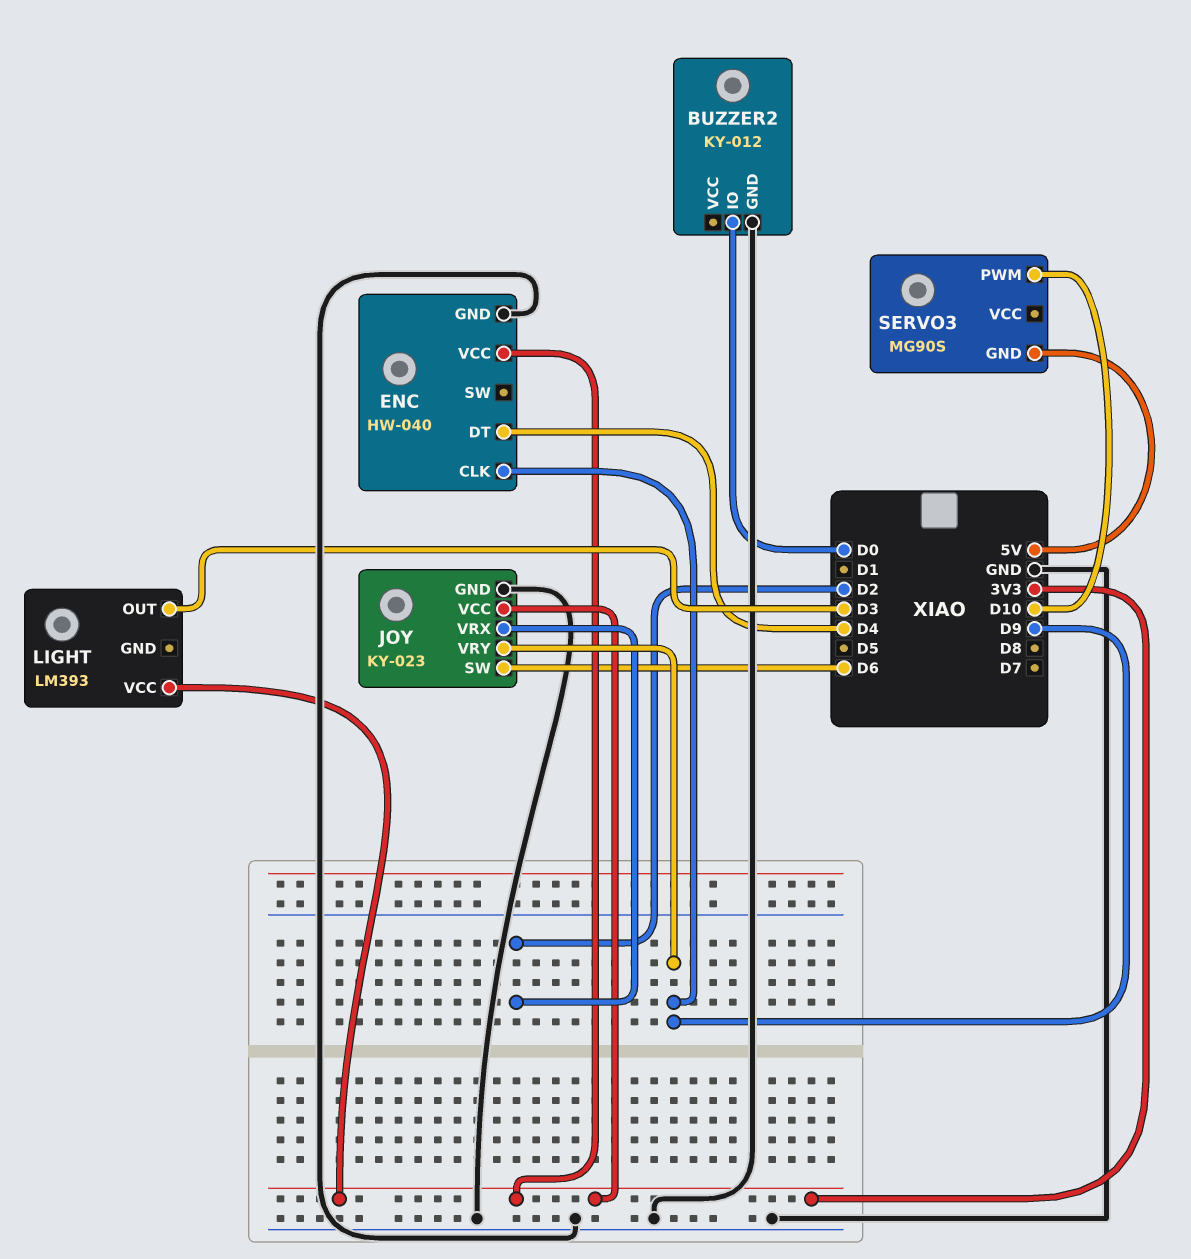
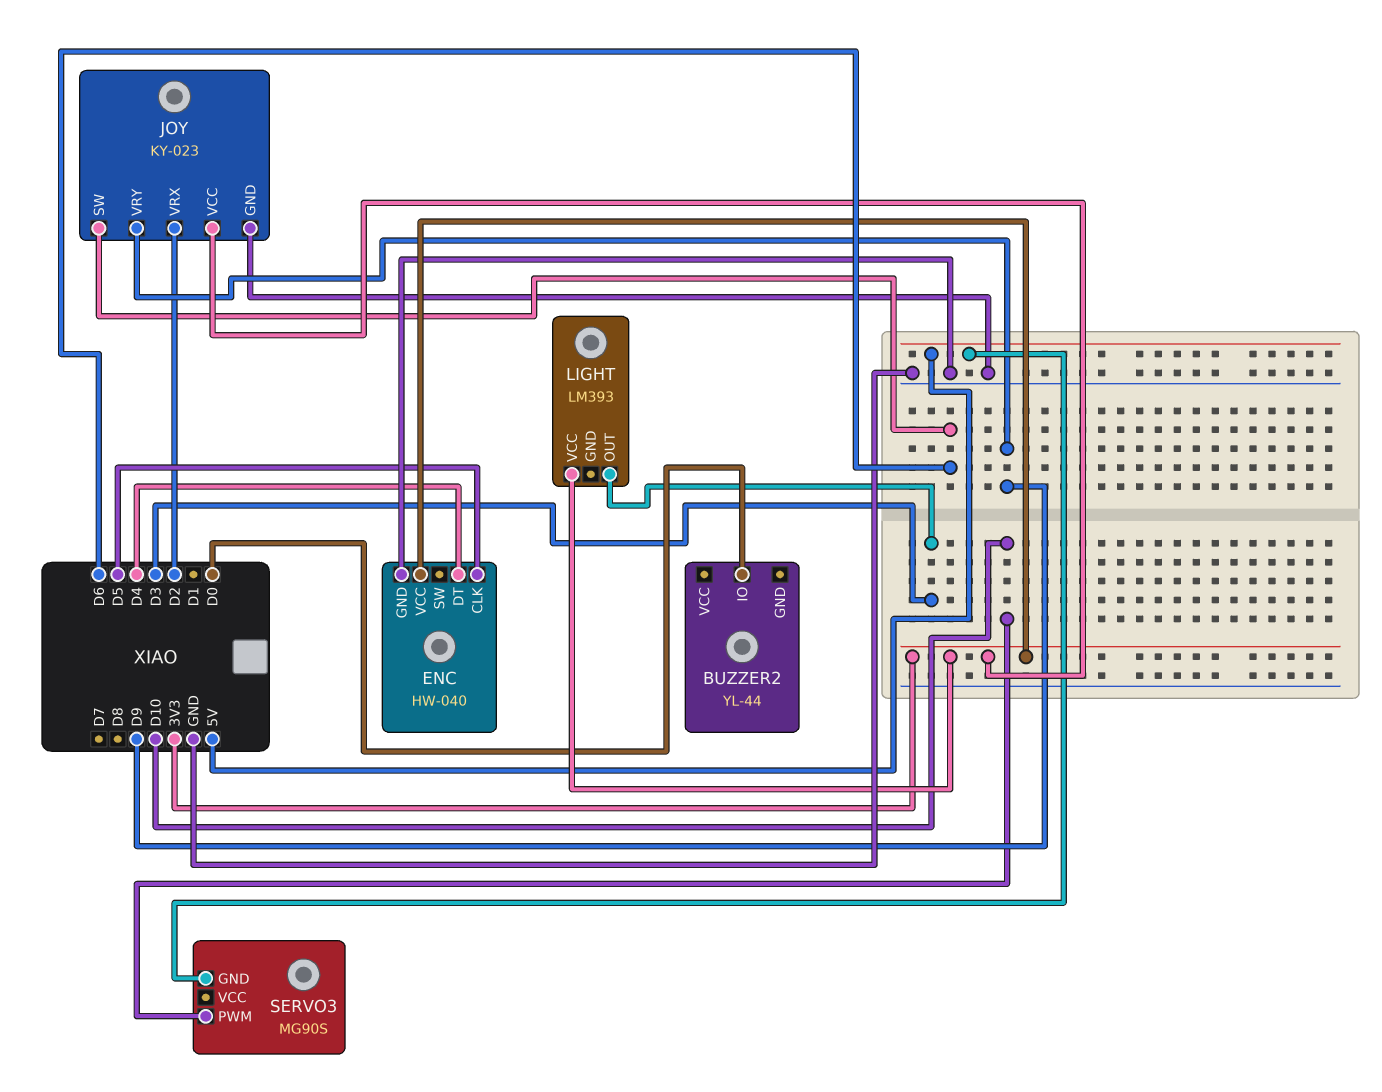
BUZZER2: KY-012 -> YL-44
BUZZER2 pin GND: GND -> none
ENC pin CLK: D9 -> D5

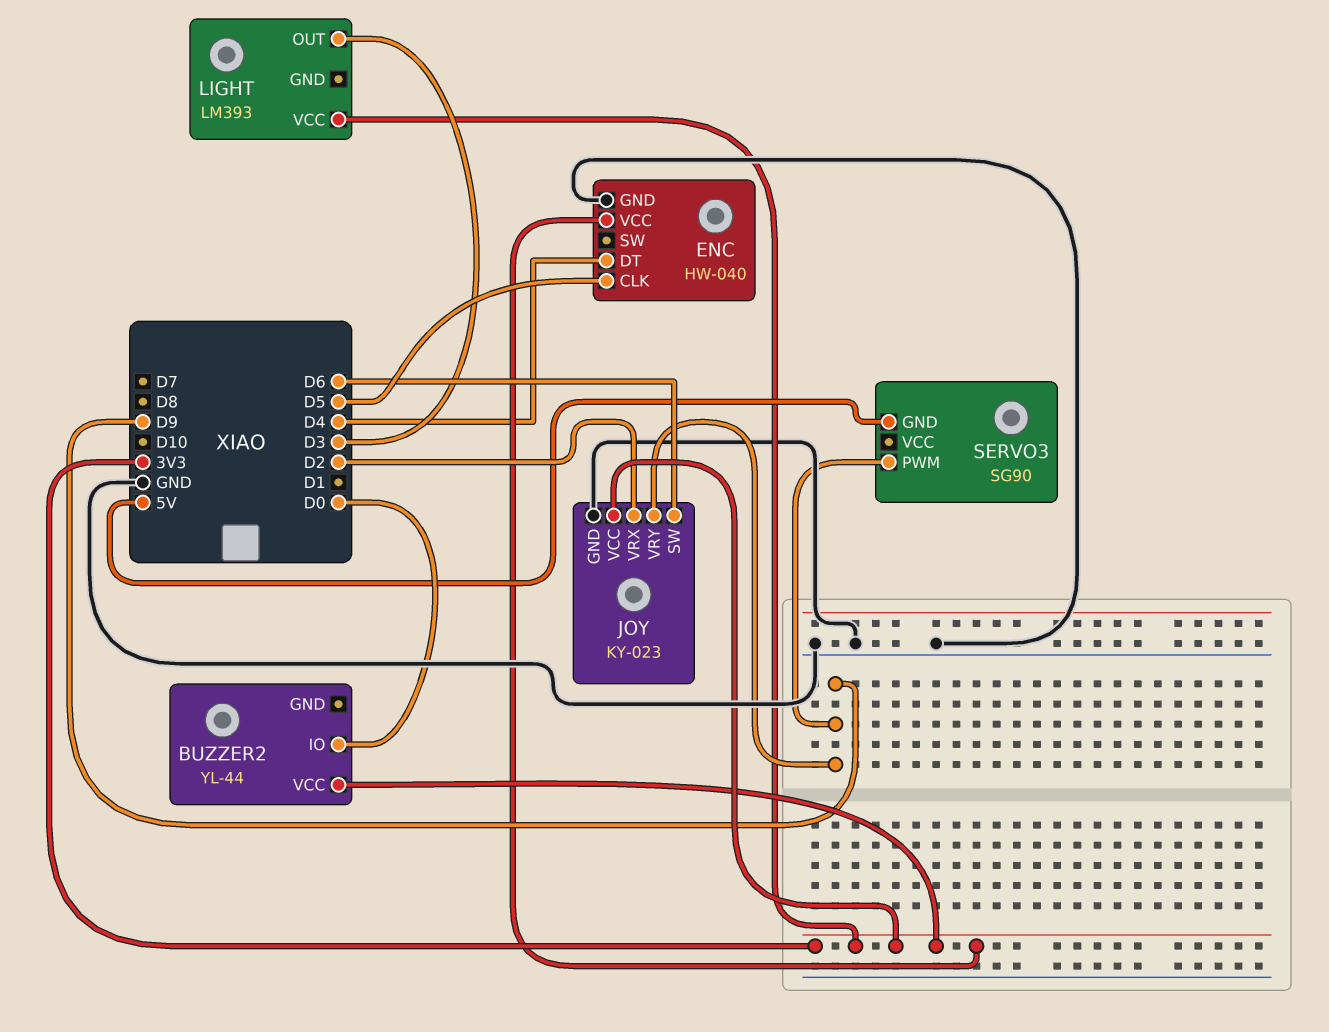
BUZZER2 pin VCC: none -> 3V3
SERVO3: MG90S -> SG90
SERVO3 pin PWM: D10 -> D9

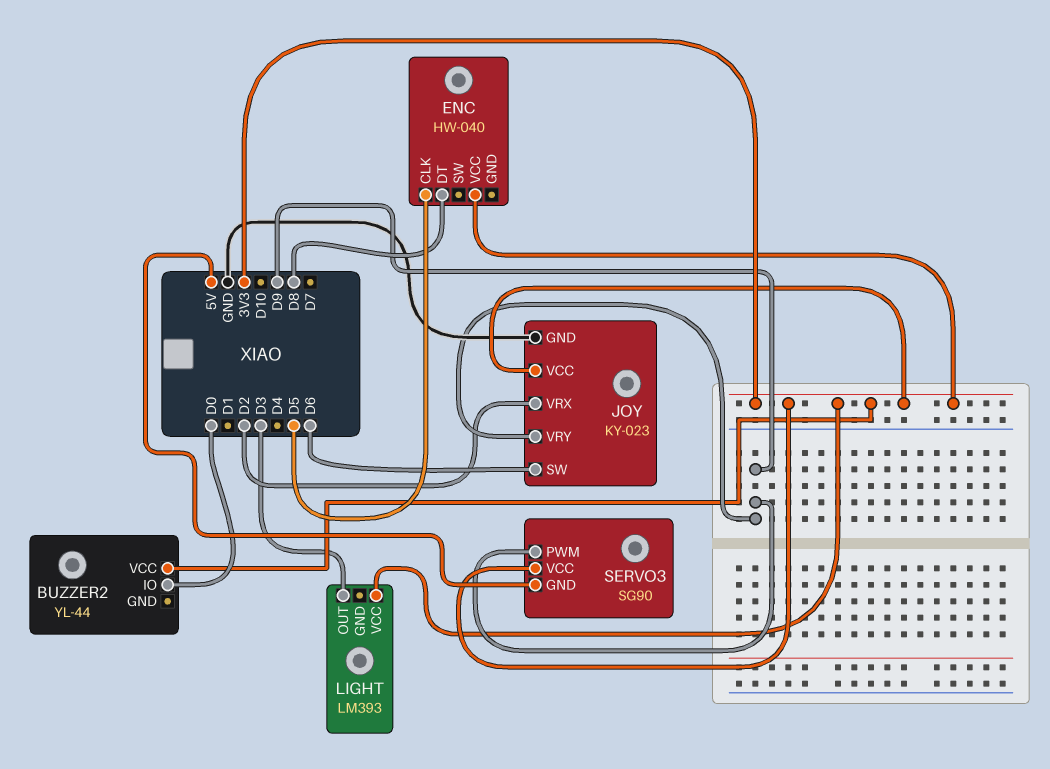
ENC pin DT: D4 -> D8
ENC pin GND: GND -> none
SERVO3 pin VCC: none -> 3V3

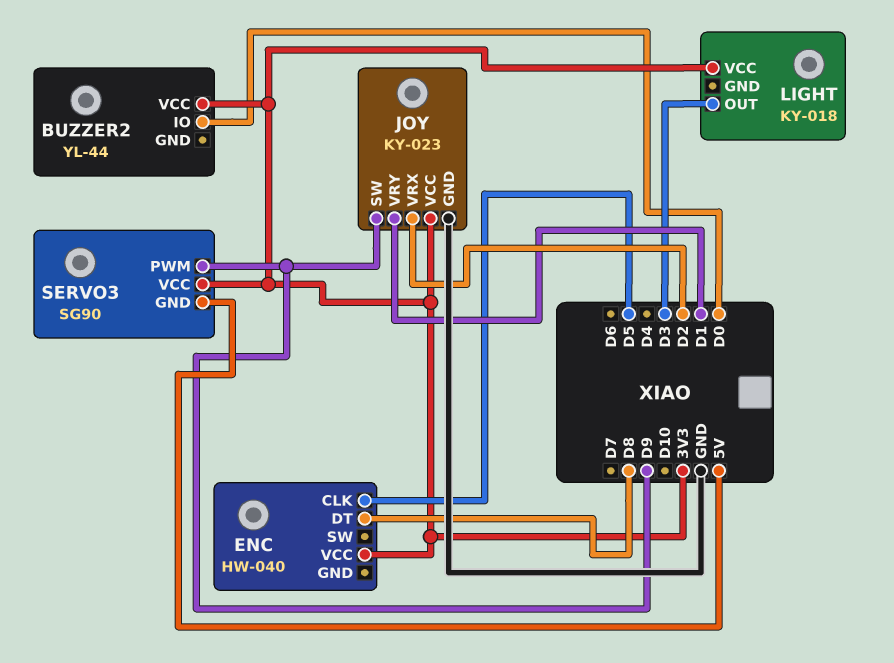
JOY pin SW: D6 -> D9
JOY pin VRY: D9 -> D1
LIGHT: LM393 -> KY-018

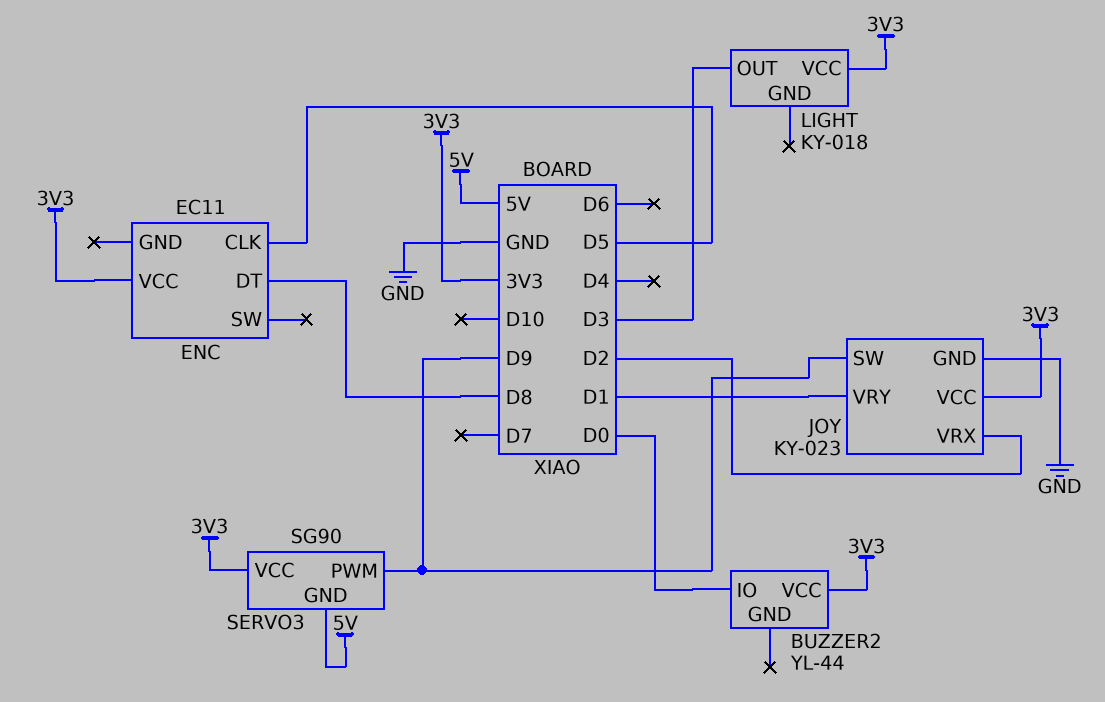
ENC: HW-040 -> EC11

